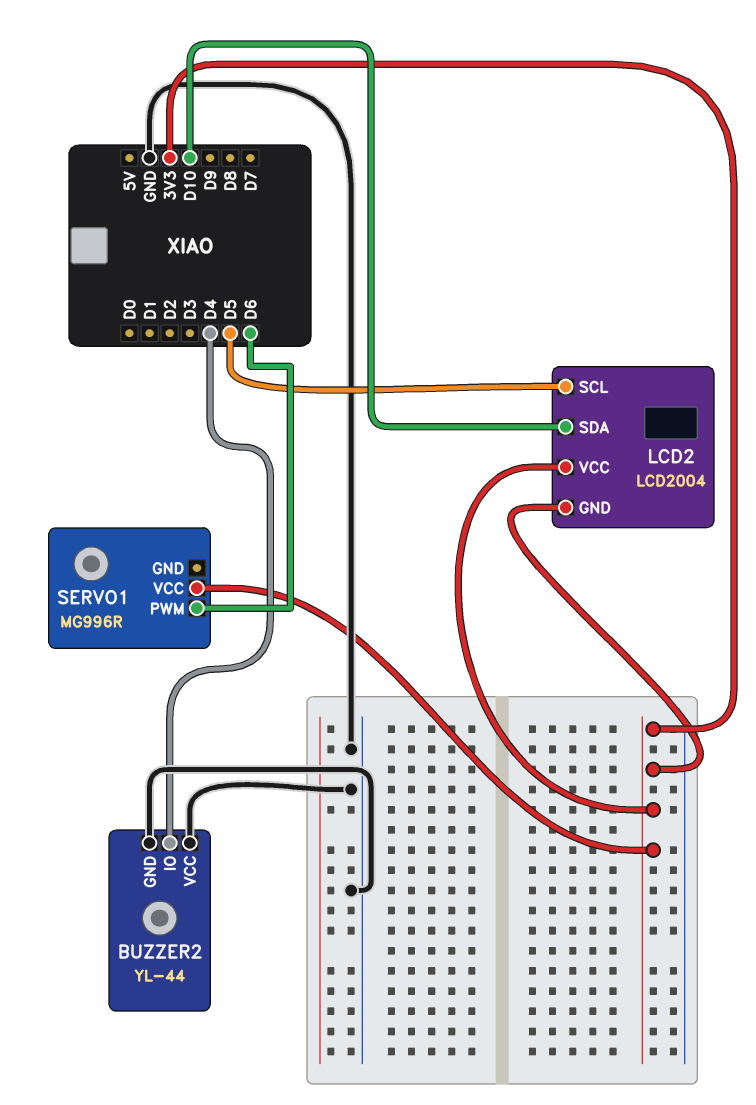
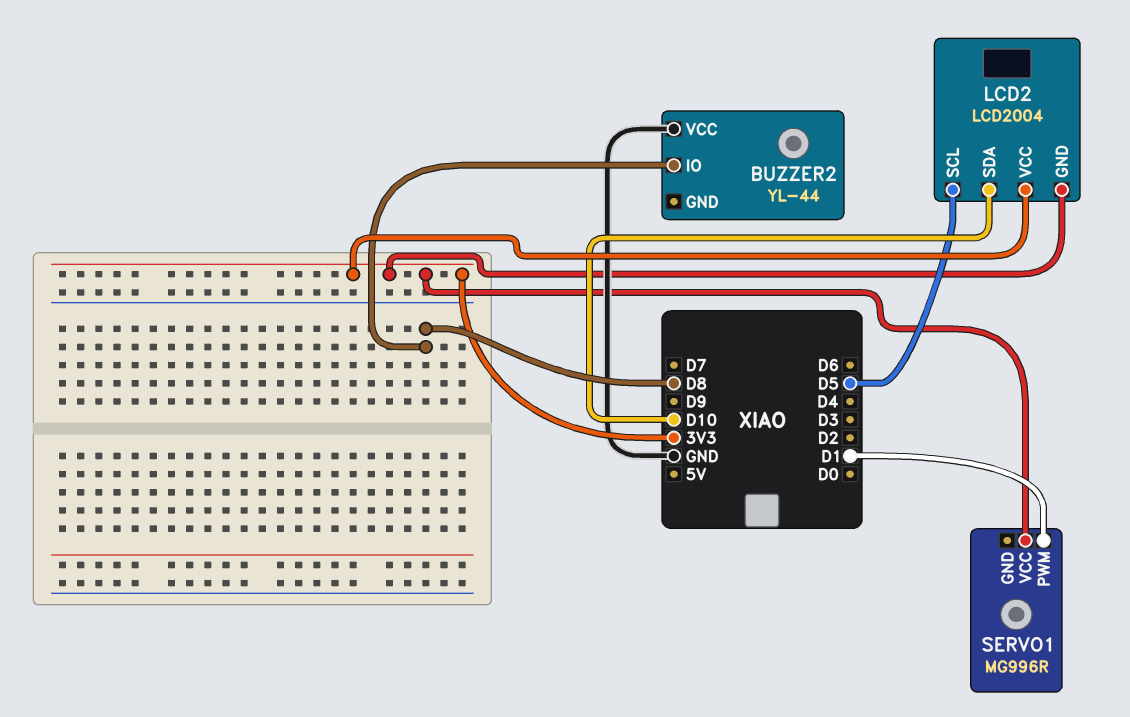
BUZZER2 pin GND: GND -> none
BUZZER2 pin IO: D4 -> D8
SERVO1 pin PWM: D6 -> D1

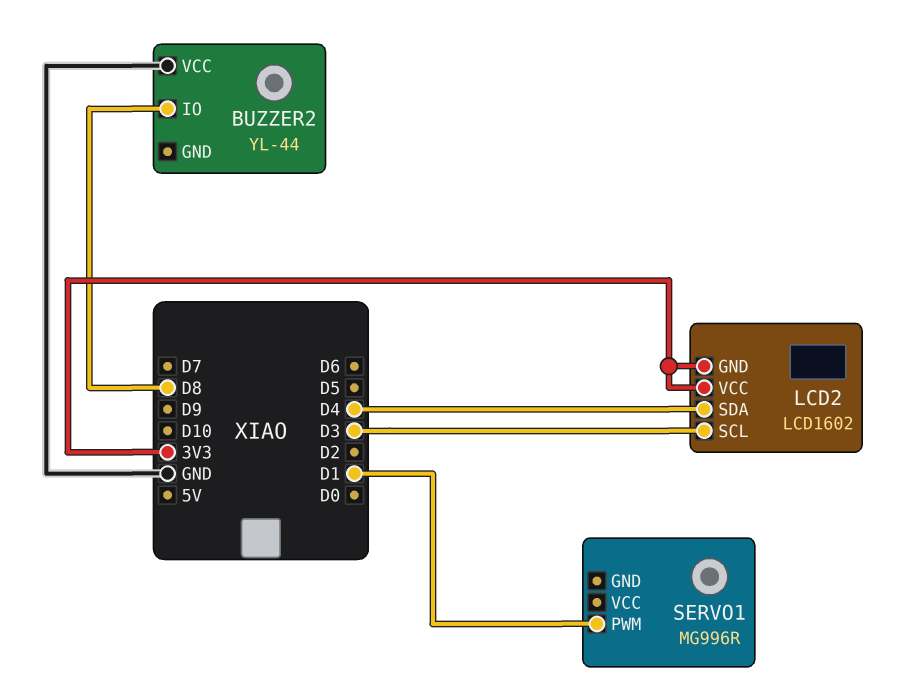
LCD2: LCD2004 -> LCD1602
LCD2 pin SCL: D5 -> D3
LCD2 pin SDA: D10 -> D4
SERVO1 pin VCC: 3V3 -> none

